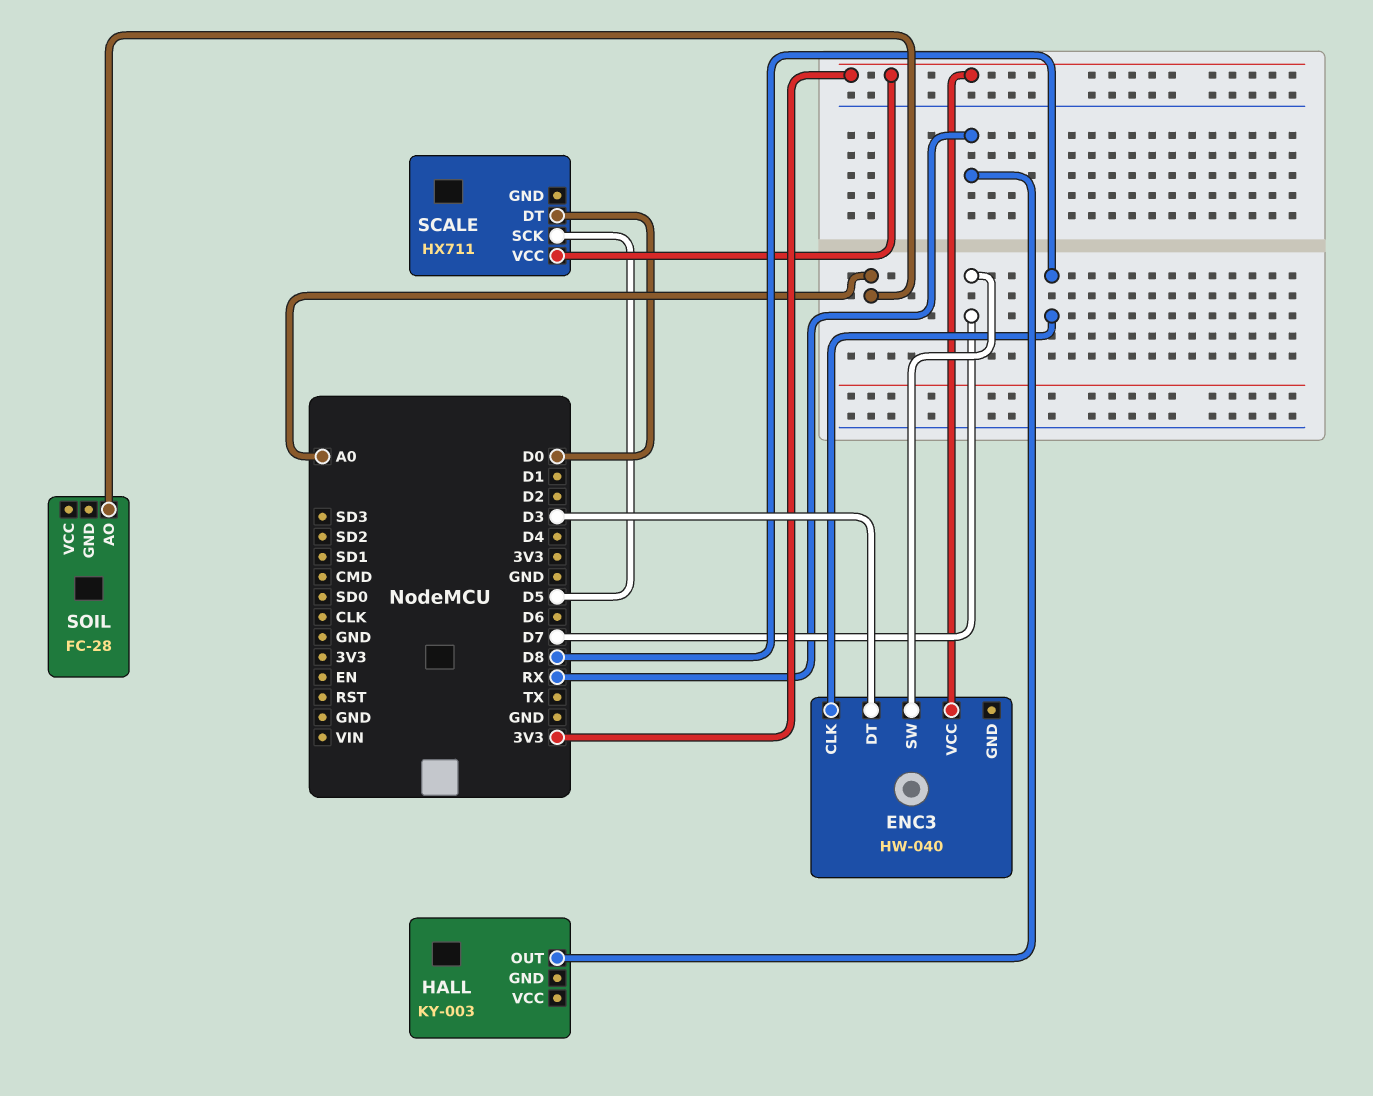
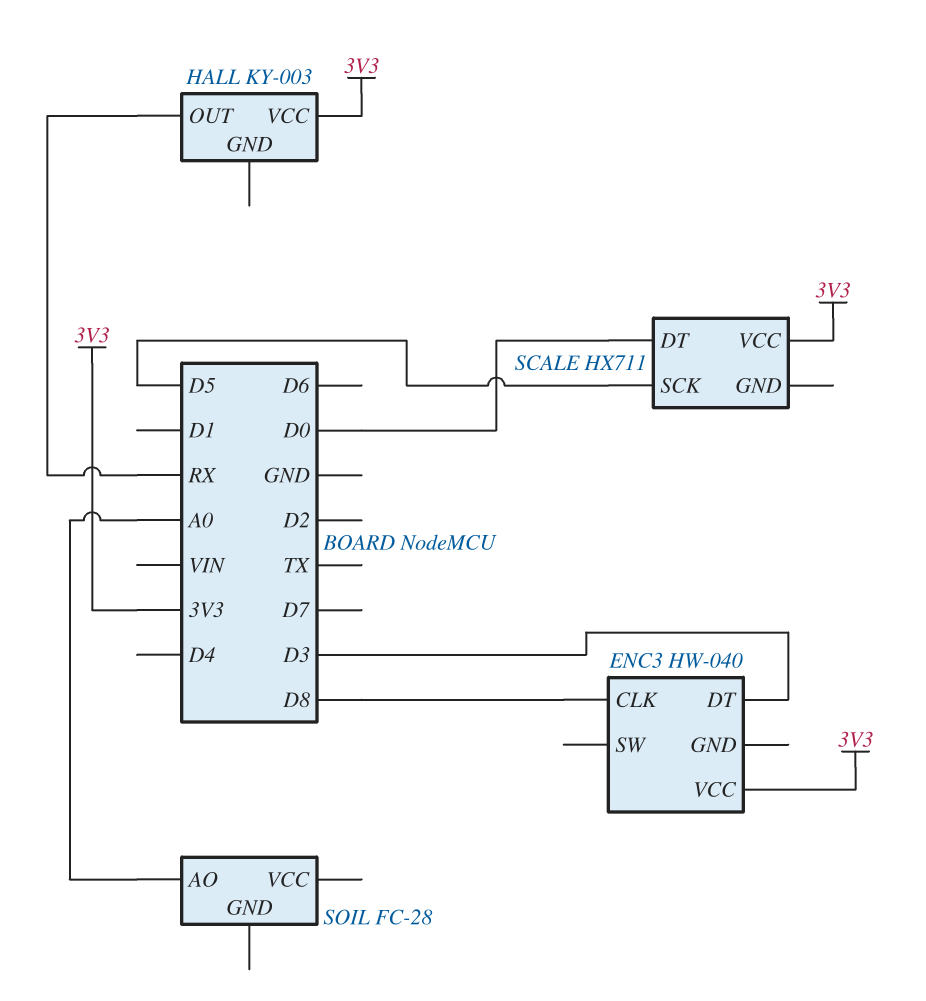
ENC3 pin SW: D7 -> none
HALL pin VCC: none -> 3V3

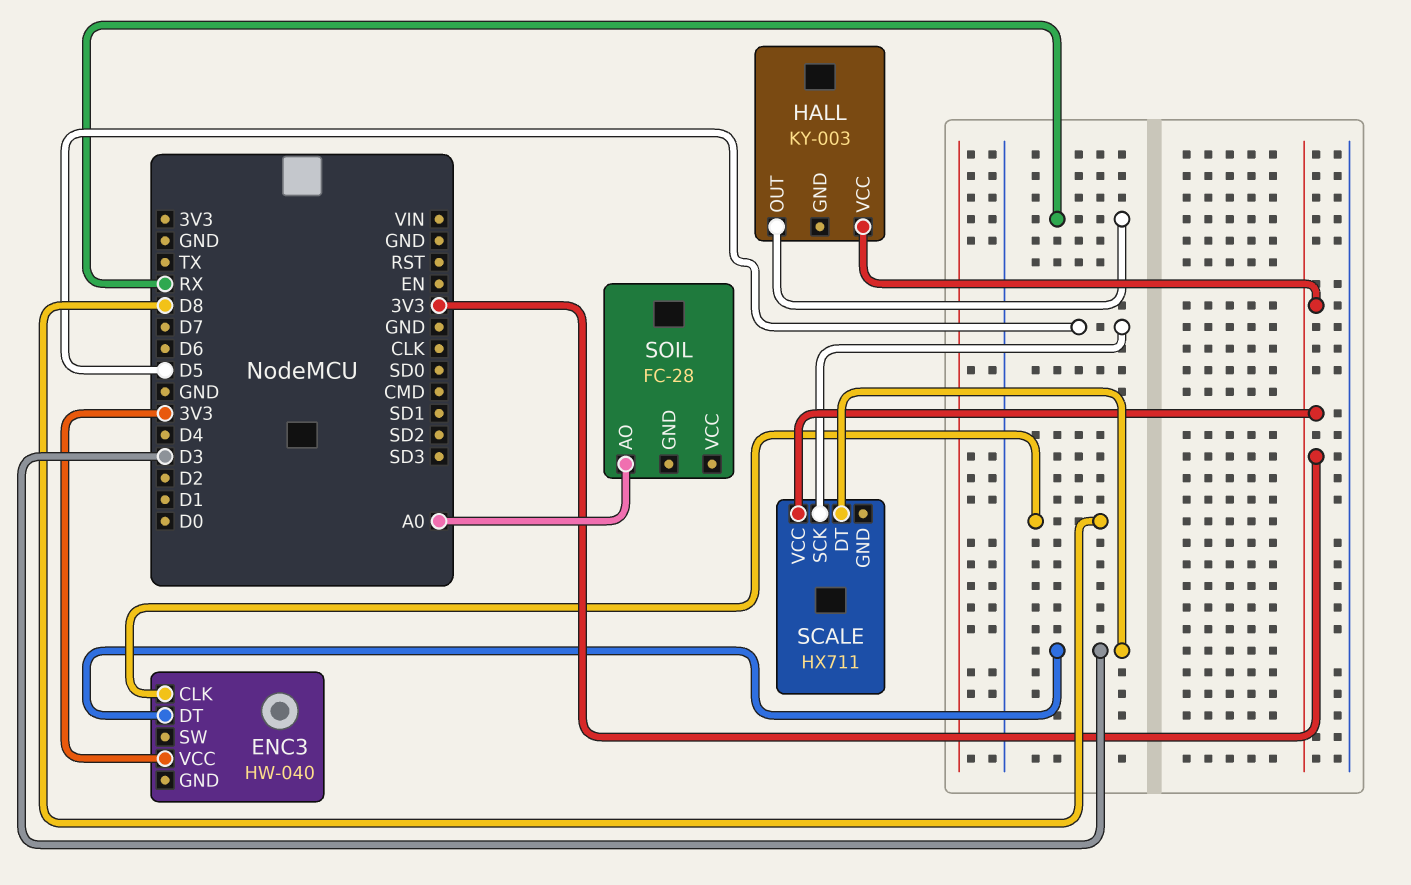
SCALE pin DT: D0 -> D3

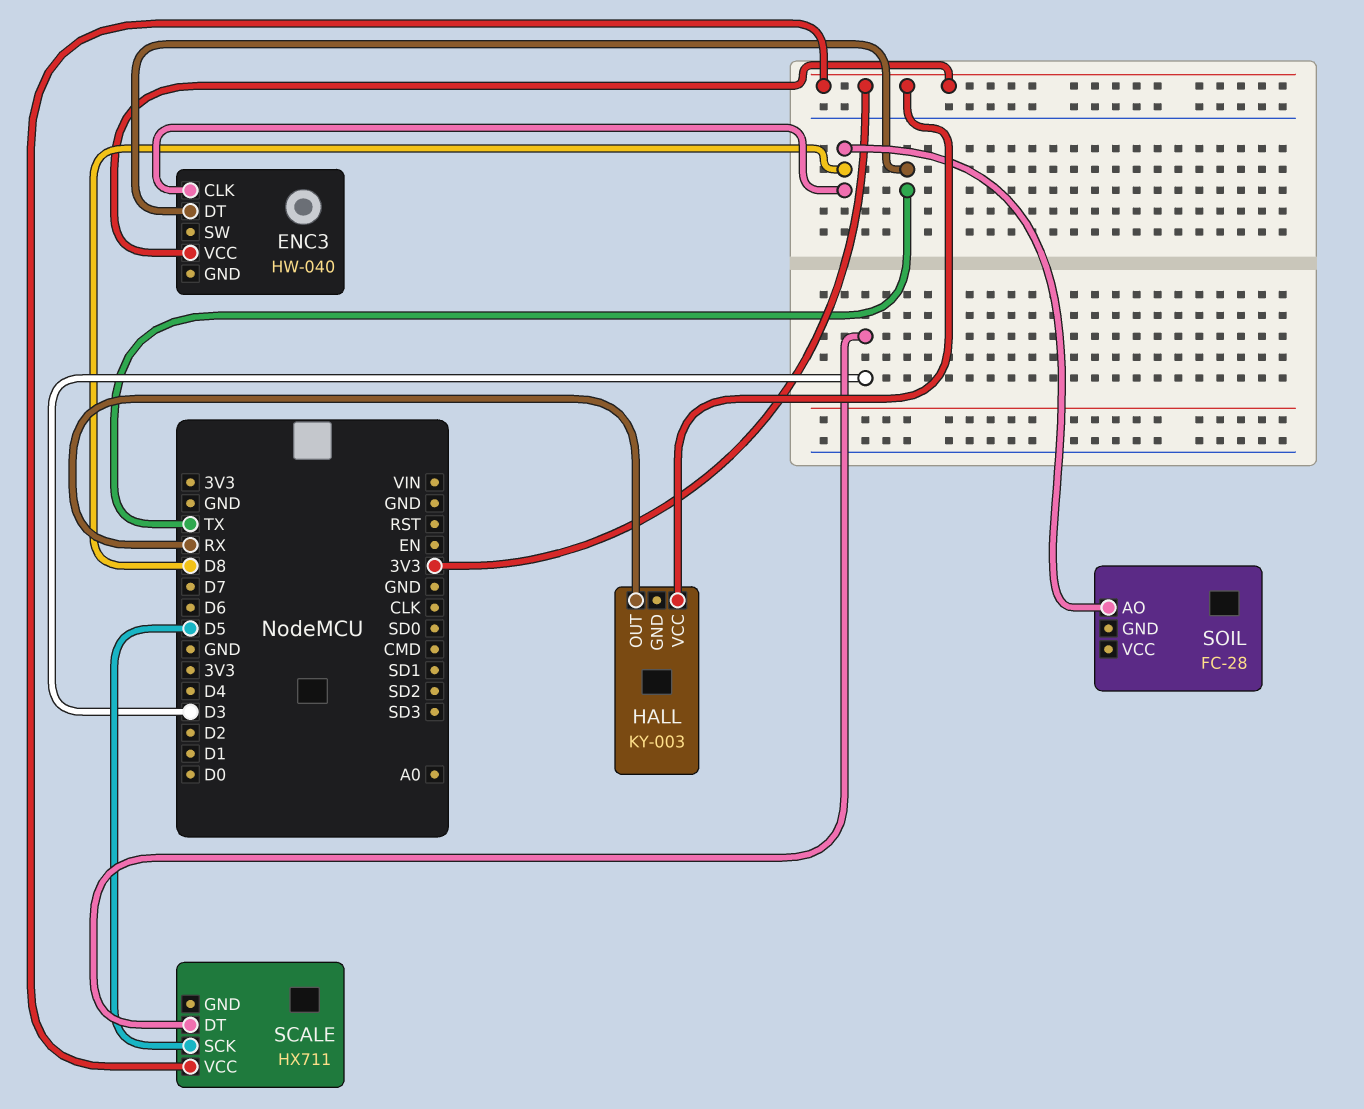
ENC3 pin DT: D3 -> TX
SOIL pin AO: A0 -> D8

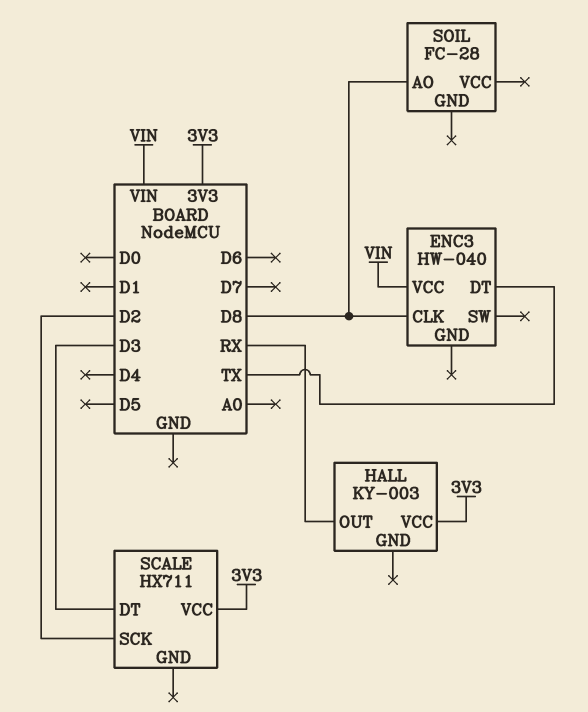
ENC3 pin VCC: 3V3 -> VIN
SCALE pin SCK: D5 -> D2

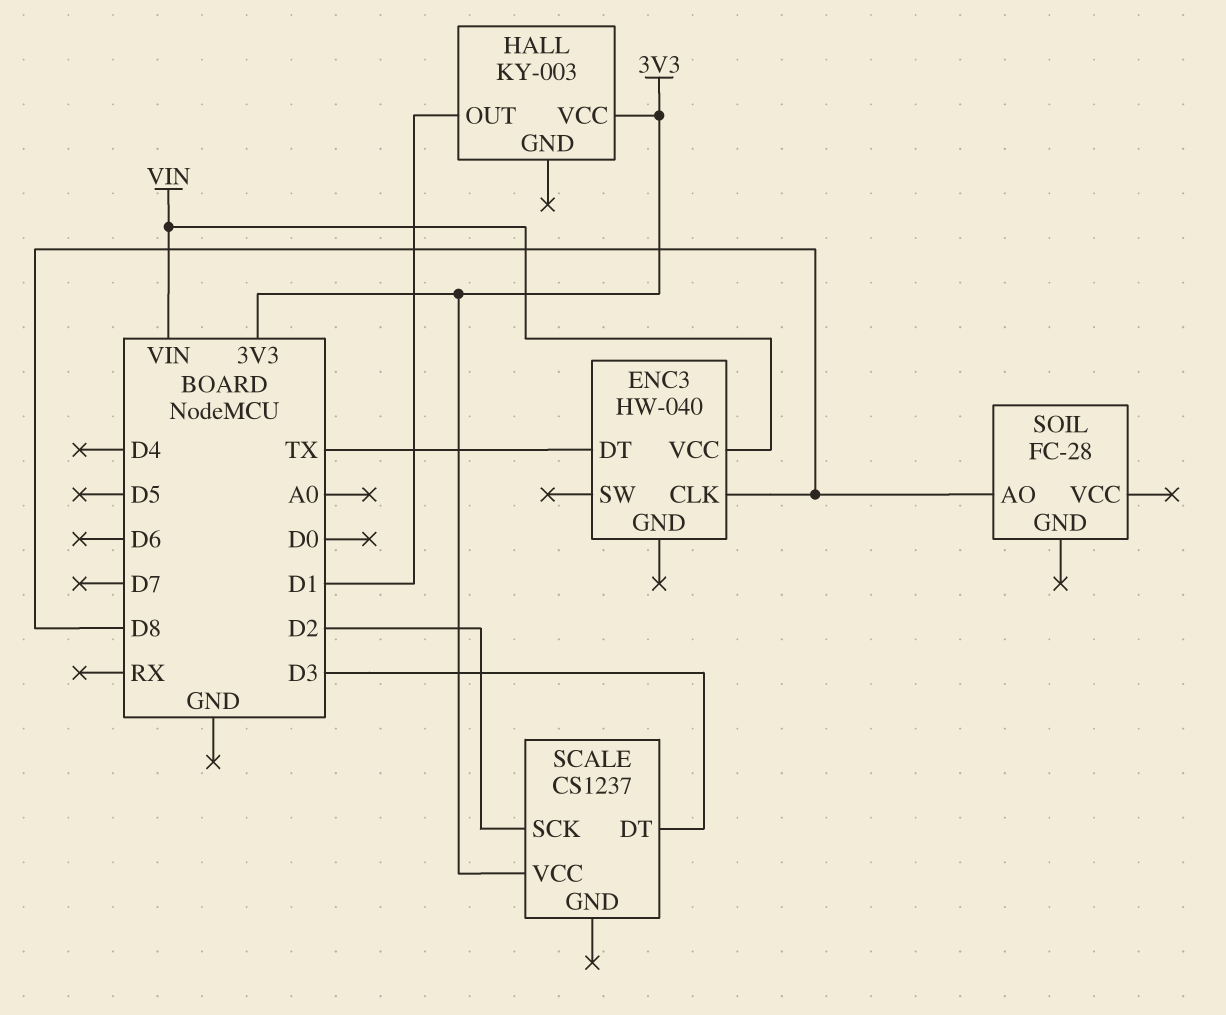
HALL pin OUT: RX -> D1
SCALE: HX711 -> CS1237

